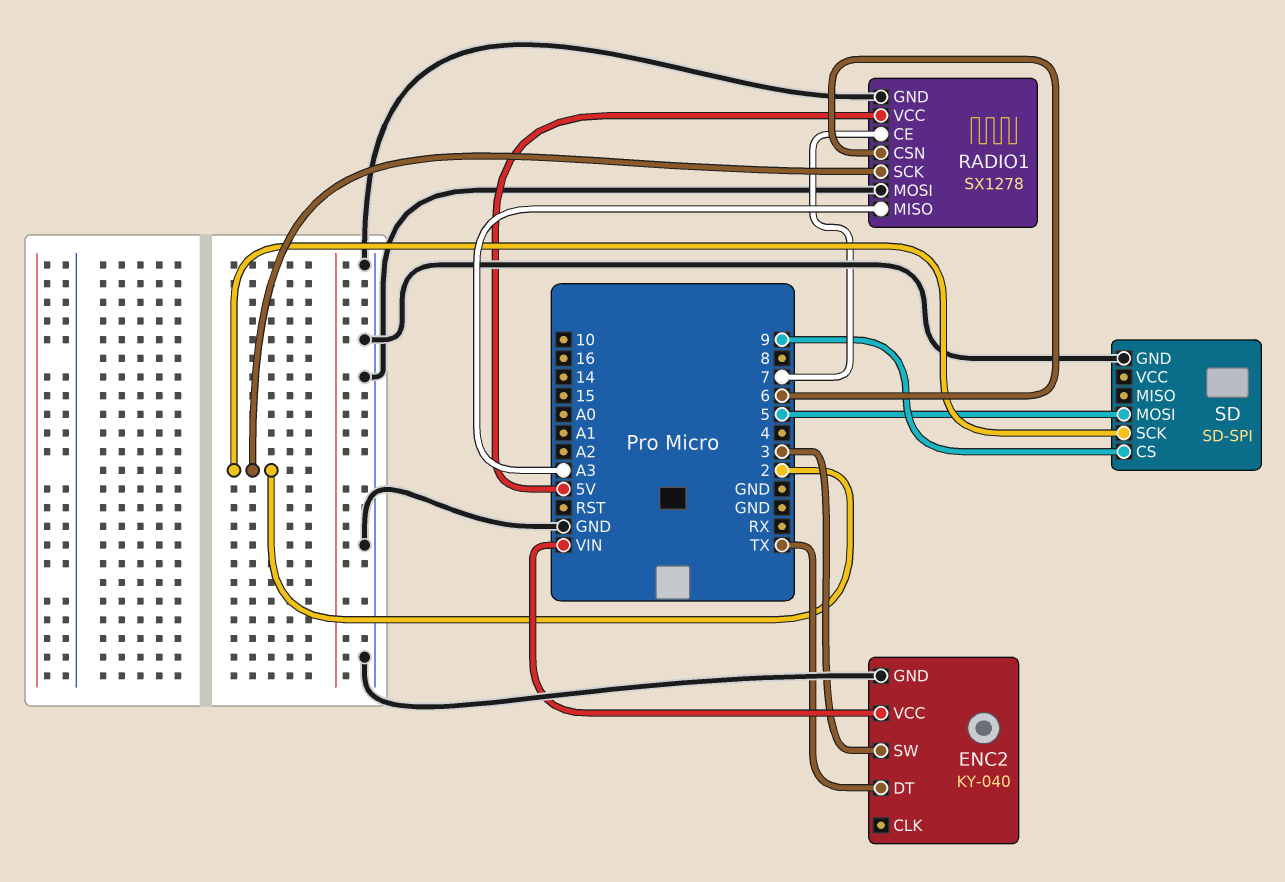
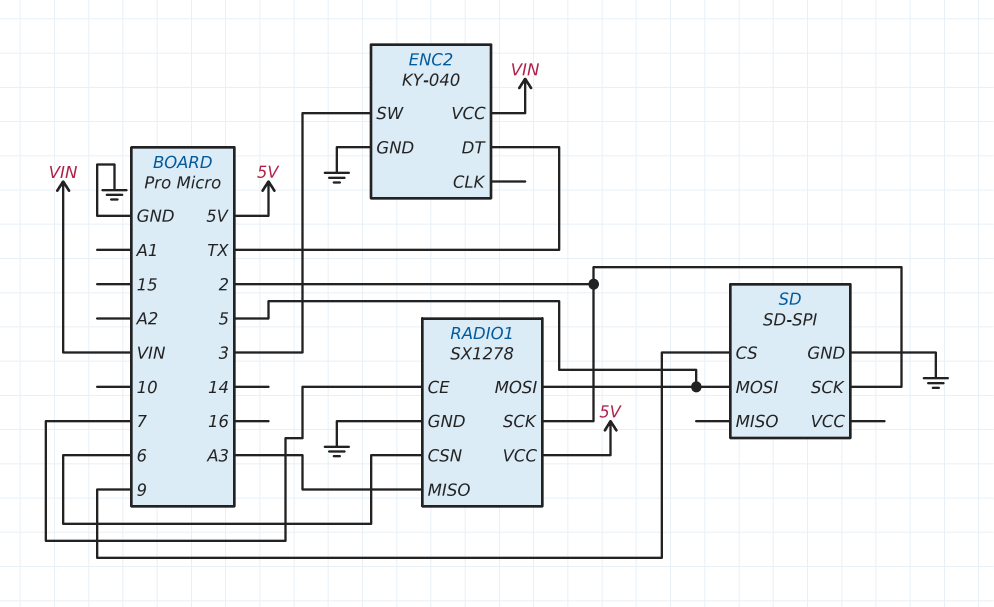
RADIO1 pin MOSI: GND -> 5

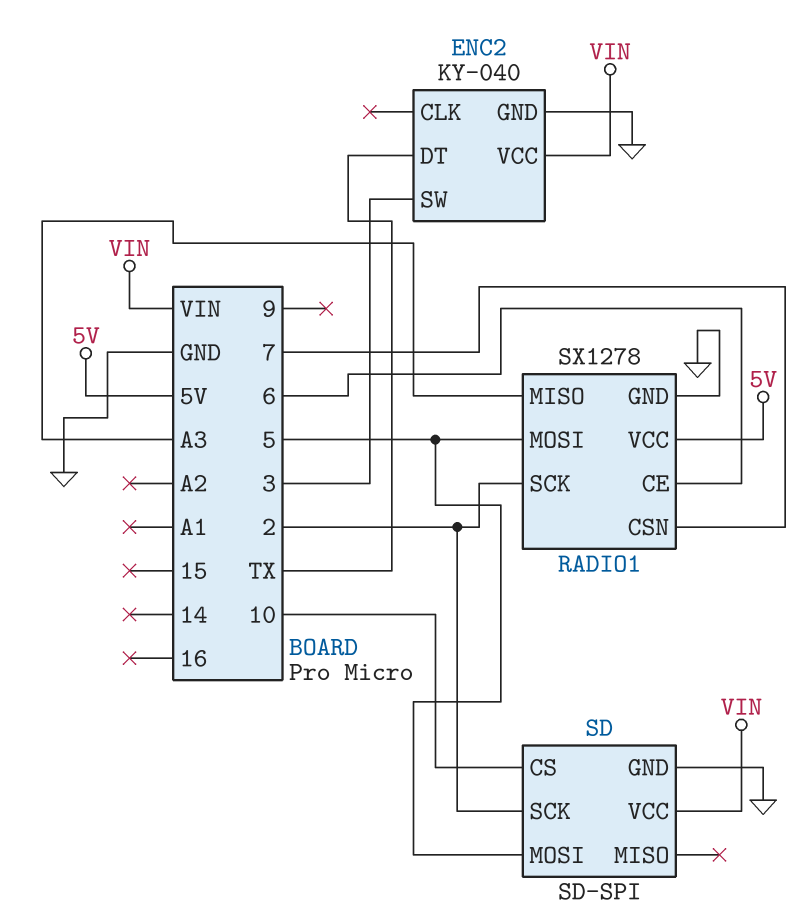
RADIO1 pin CE: 7 -> 6
RADIO1 pin CSN: 6 -> 7
SD pin CS: 9 -> 10
SD pin VCC: none -> VIN

